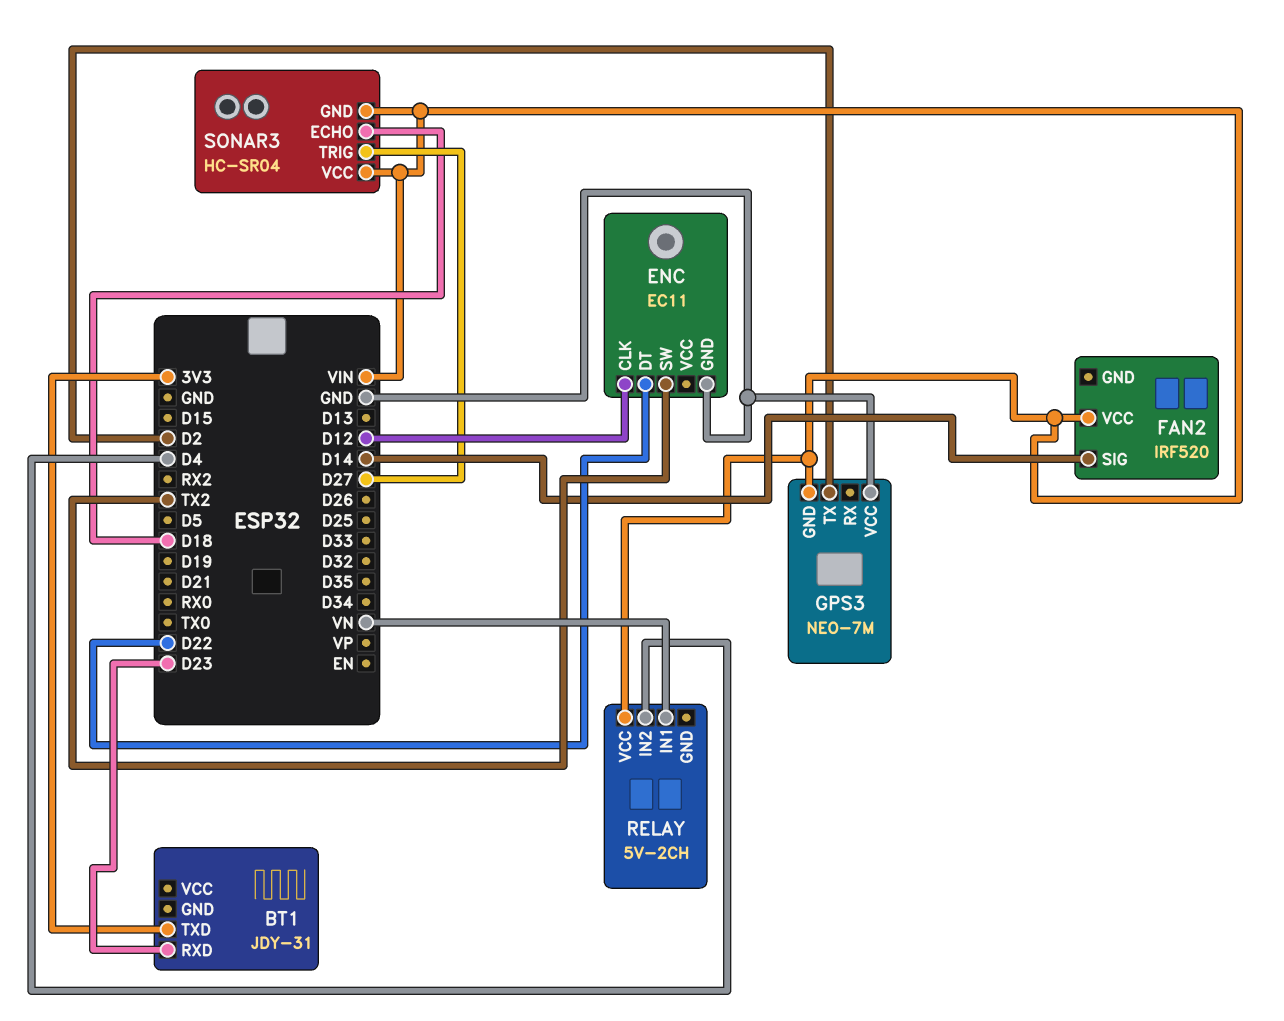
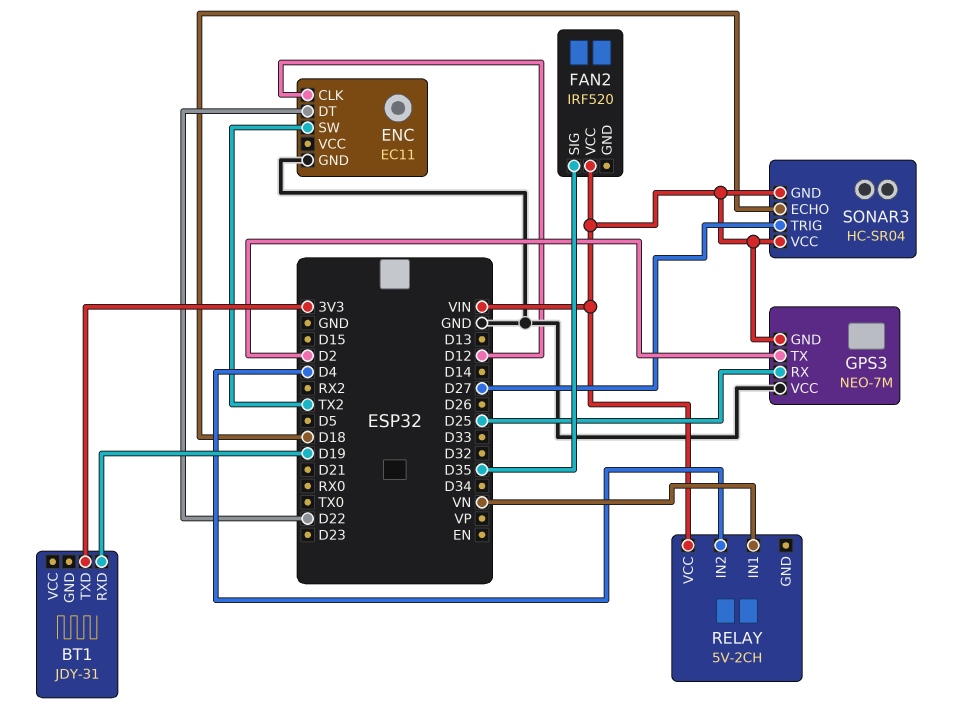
BT1 pin RXD: D23 -> D19
FAN2 pin SIG: D14 -> D35
GPS3 pin RX: none -> D25

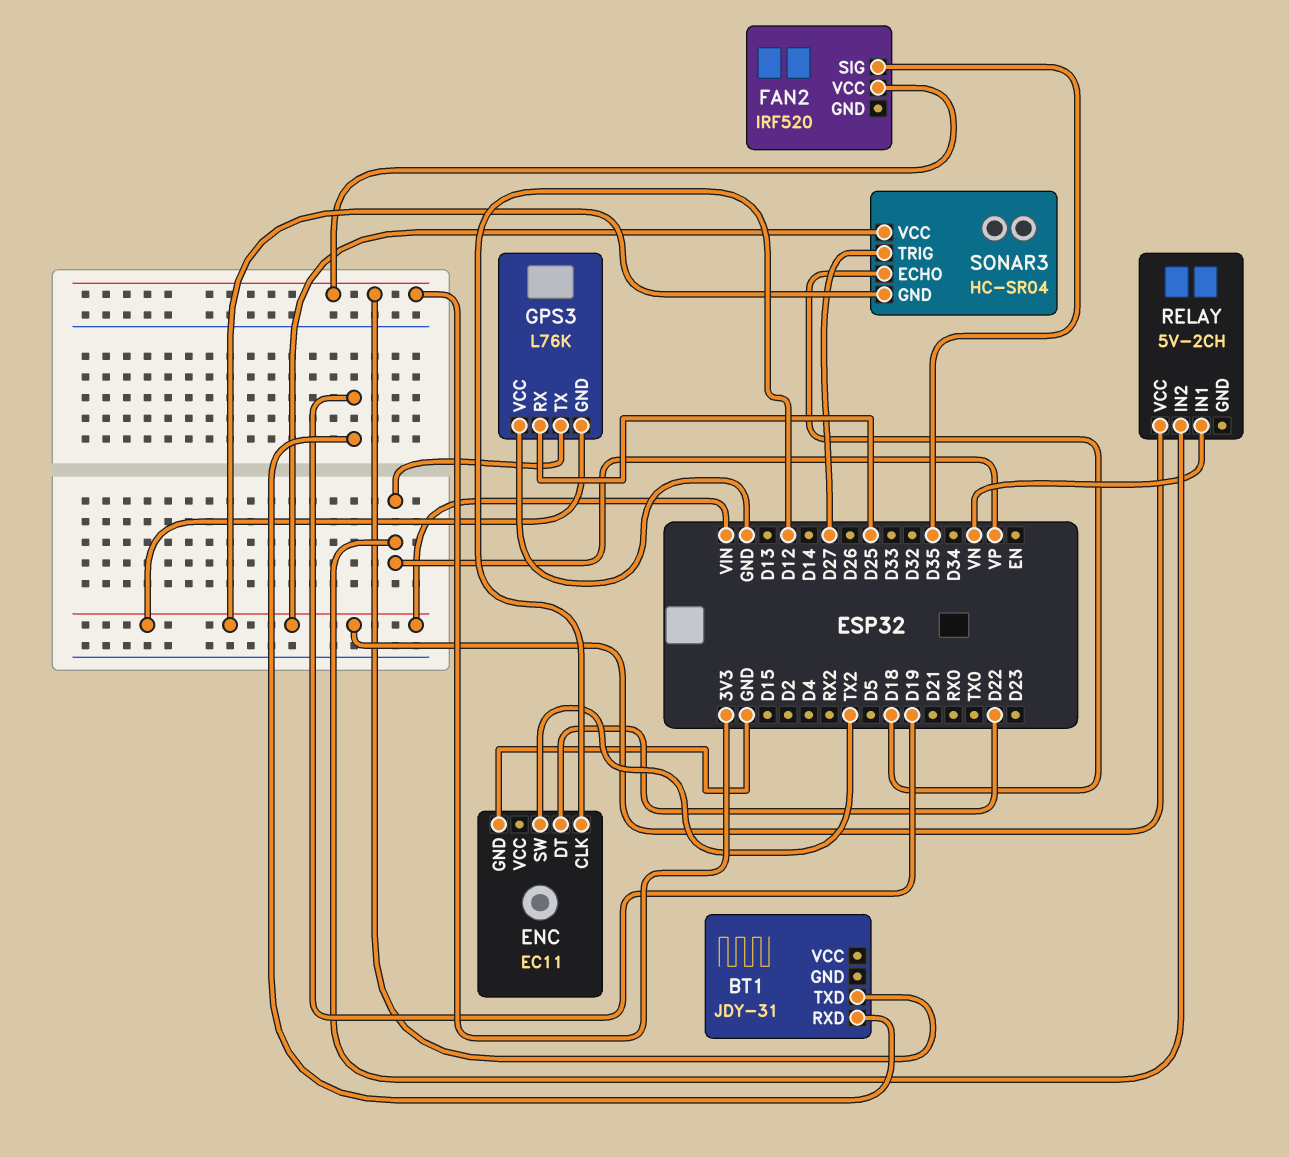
FAN2 pin VCC: VIN -> 3V3
GPS3: NEO-7M -> L76K
GPS3 pin TX: D2 -> VP
RELAY pin IN2: D4 -> VP

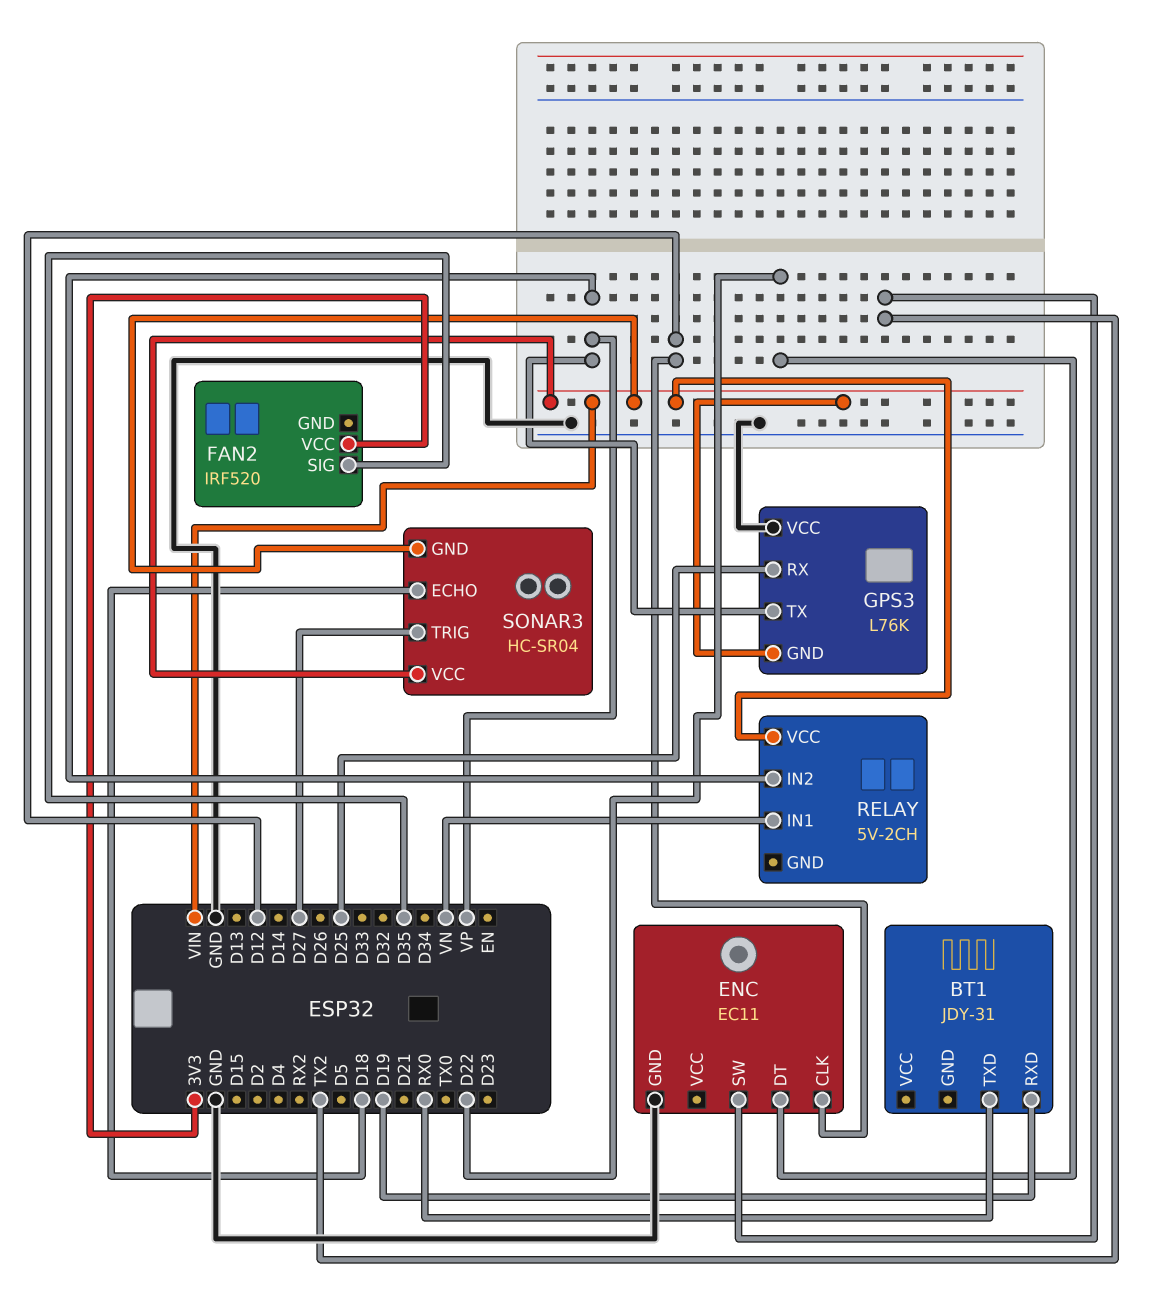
BT1 pin TXD: 3V3 -> RX0

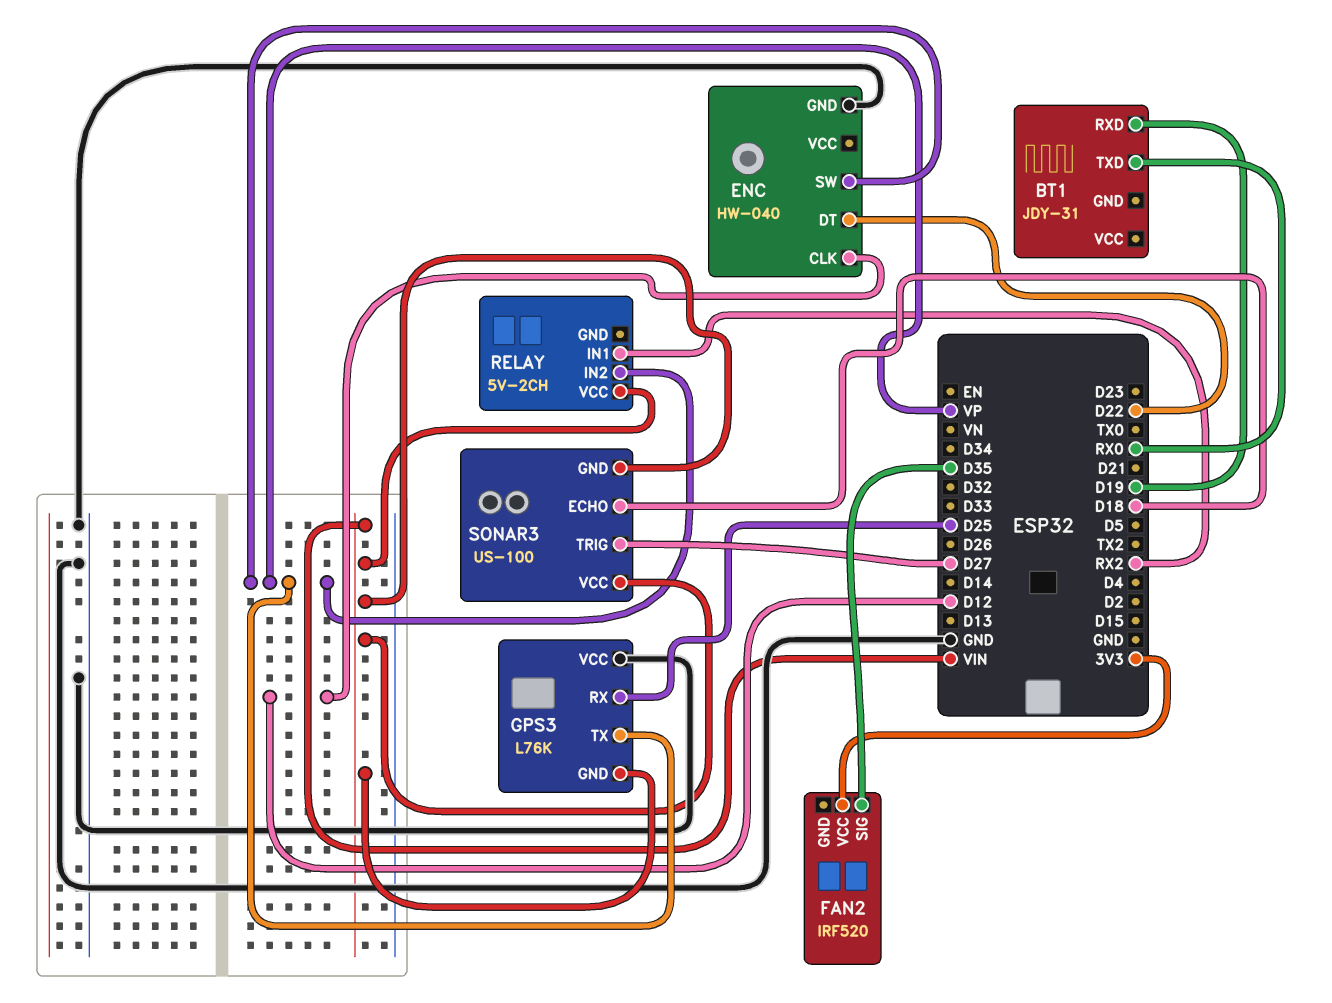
ENC: EC11 -> HW-040
ENC pin SW: TX2 -> VP
RELAY pin IN1: VN -> RX2
SONAR3: HC-SR04 -> US-100

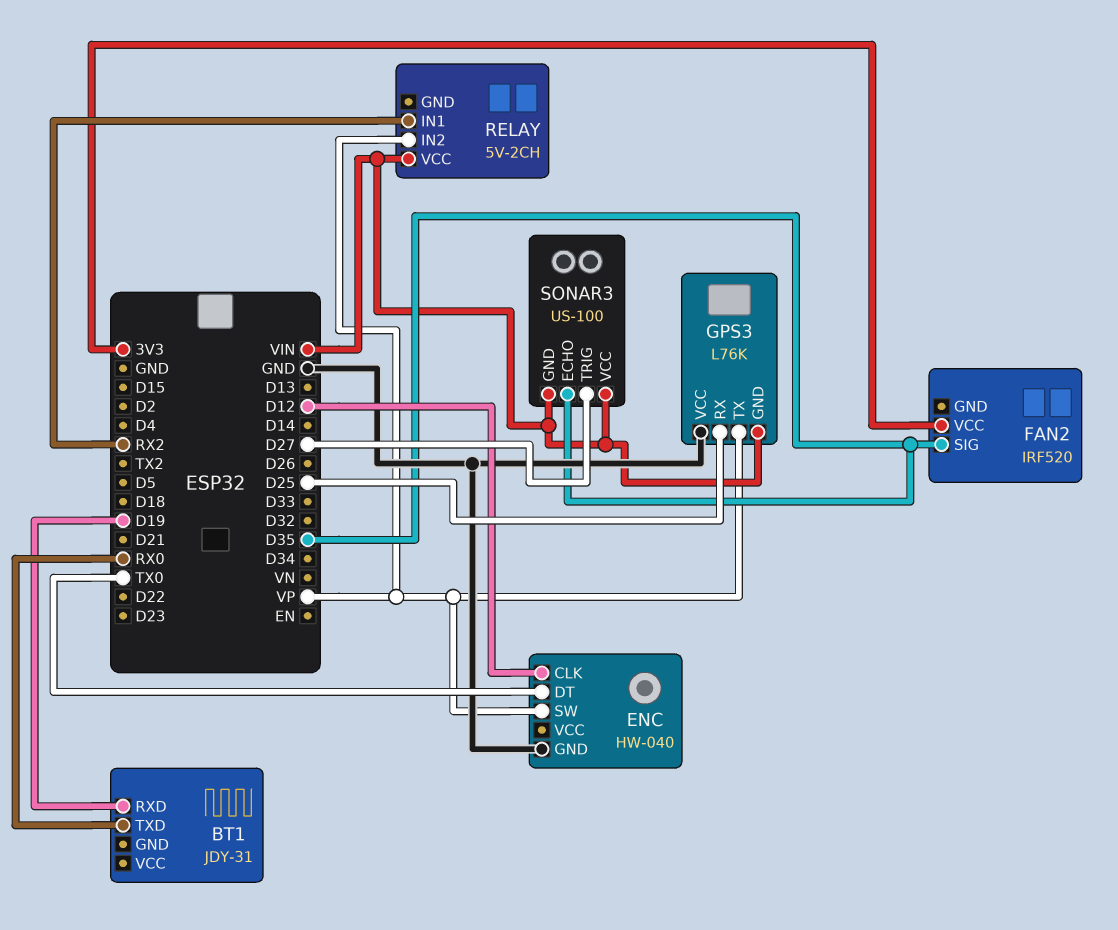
ENC pin DT: D22 -> TX0
SONAR3 pin ECHO: D18 -> D35

